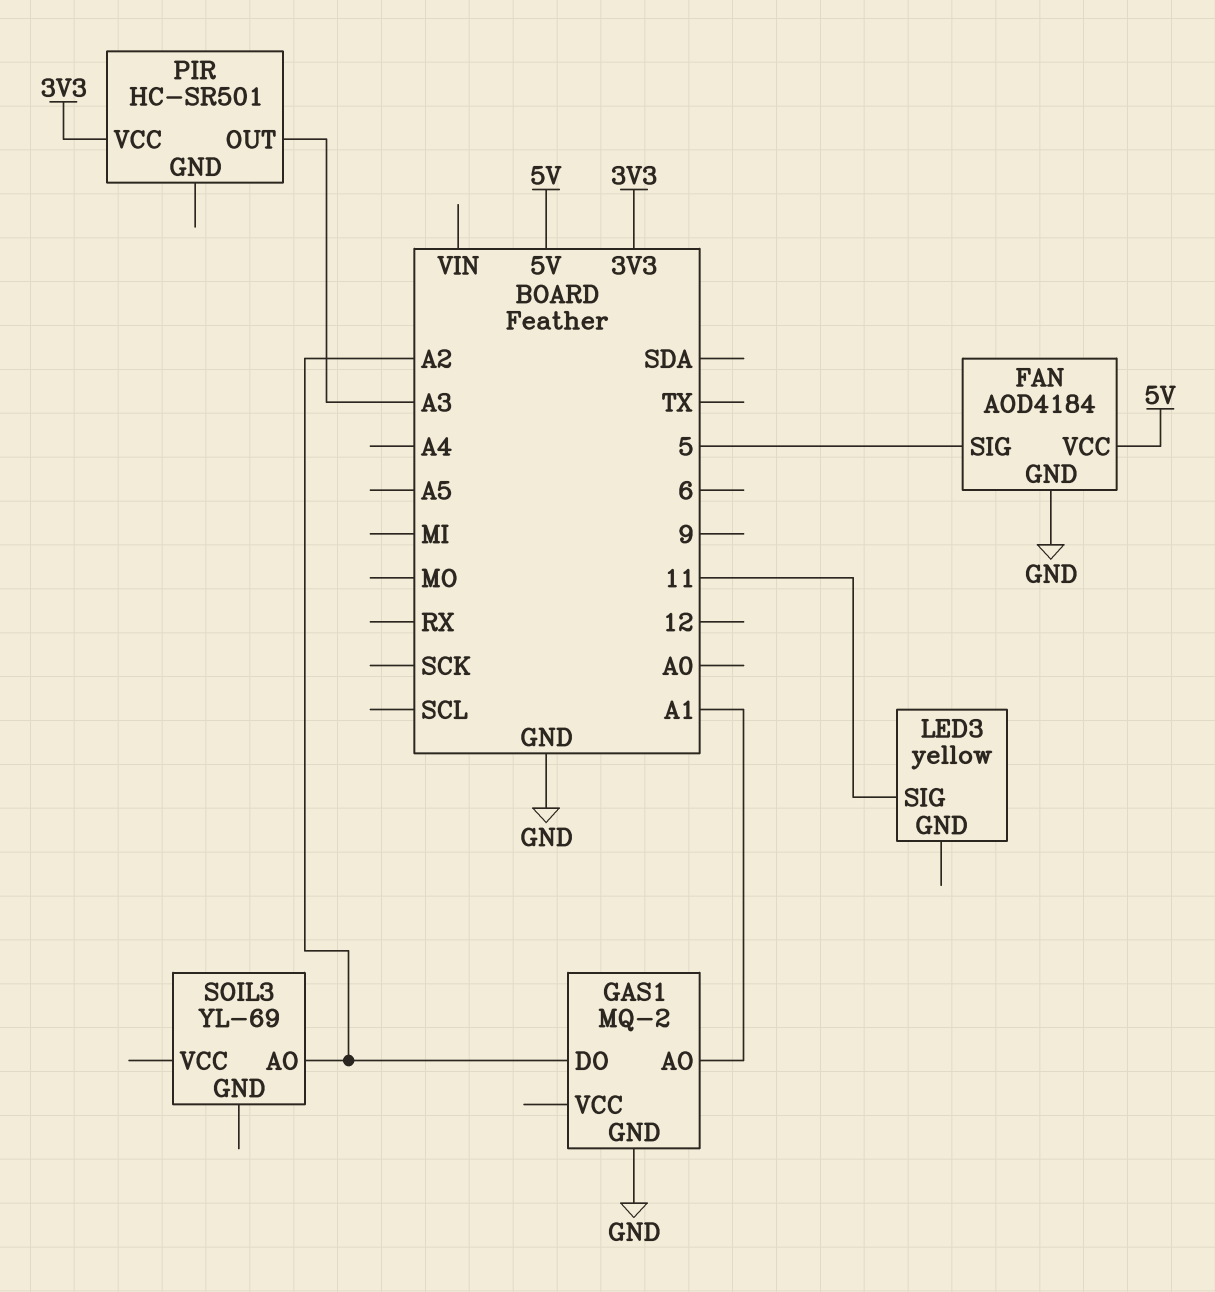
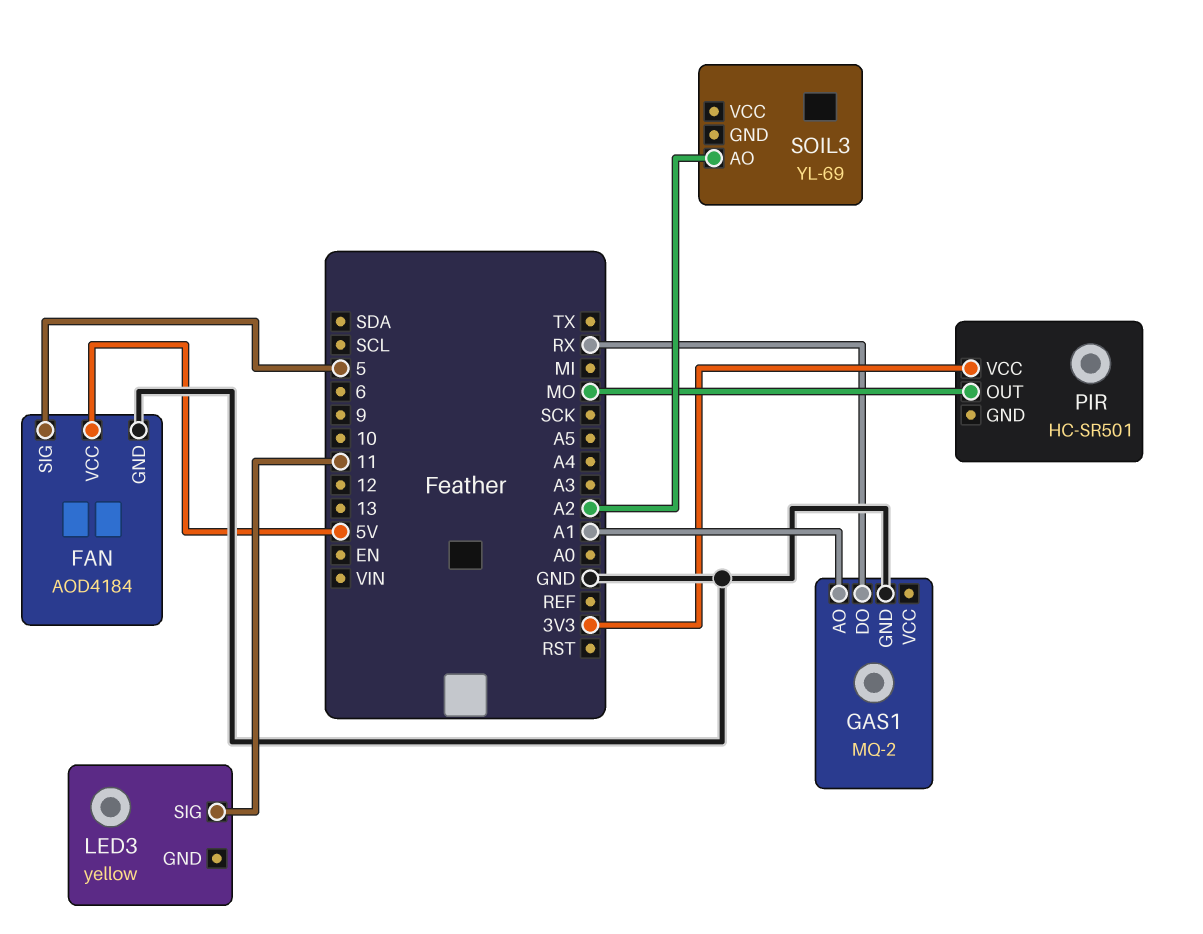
GAS1 pin DO: A2 -> RX
PIR pin OUT: A3 -> MO

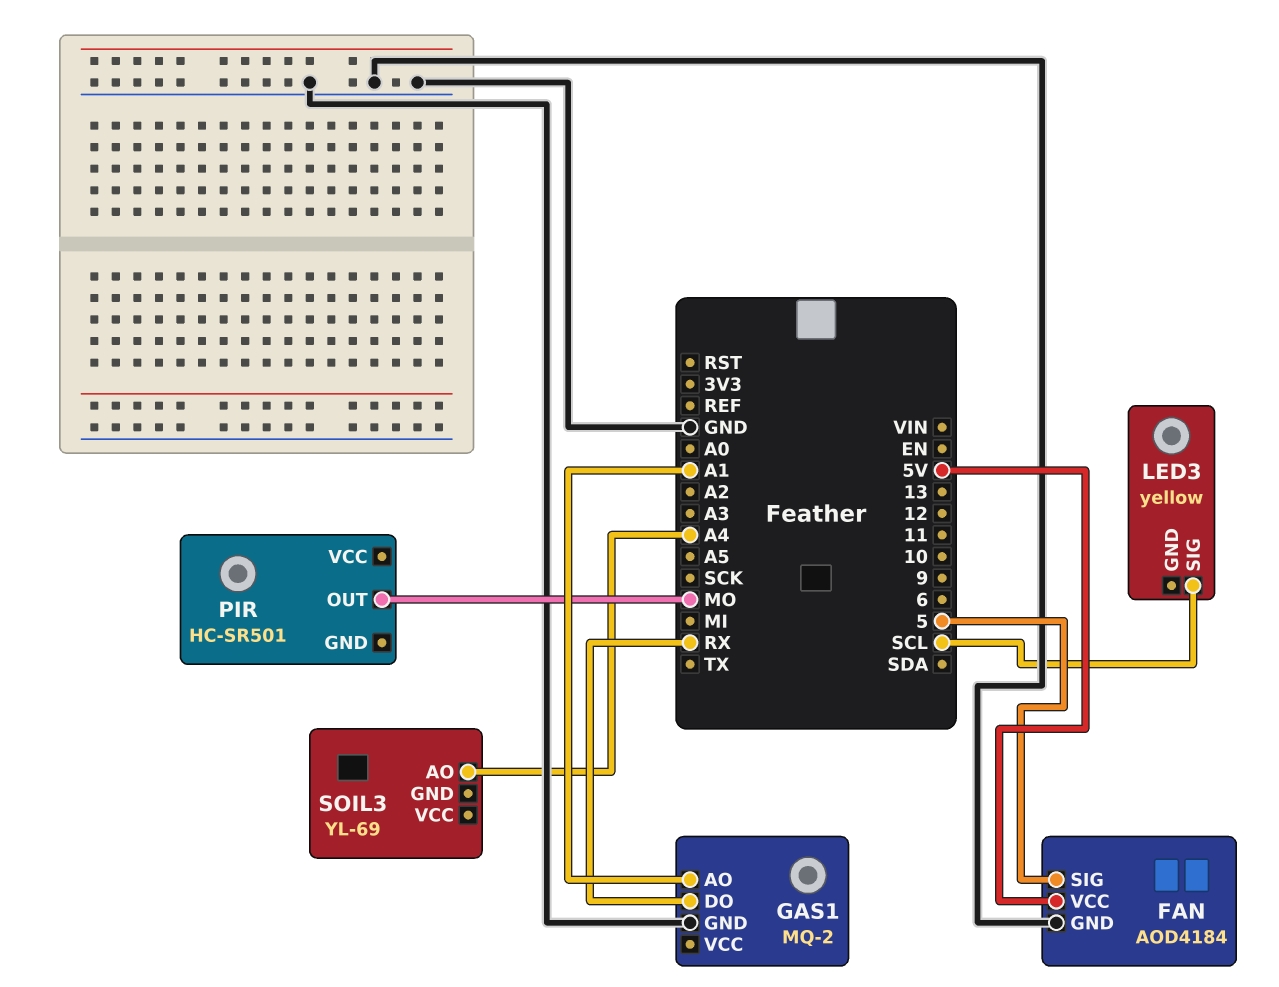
LED3 pin SIG: 11 -> SCL
PIR pin VCC: 3V3 -> none
SOIL3 pin AO: A2 -> A4

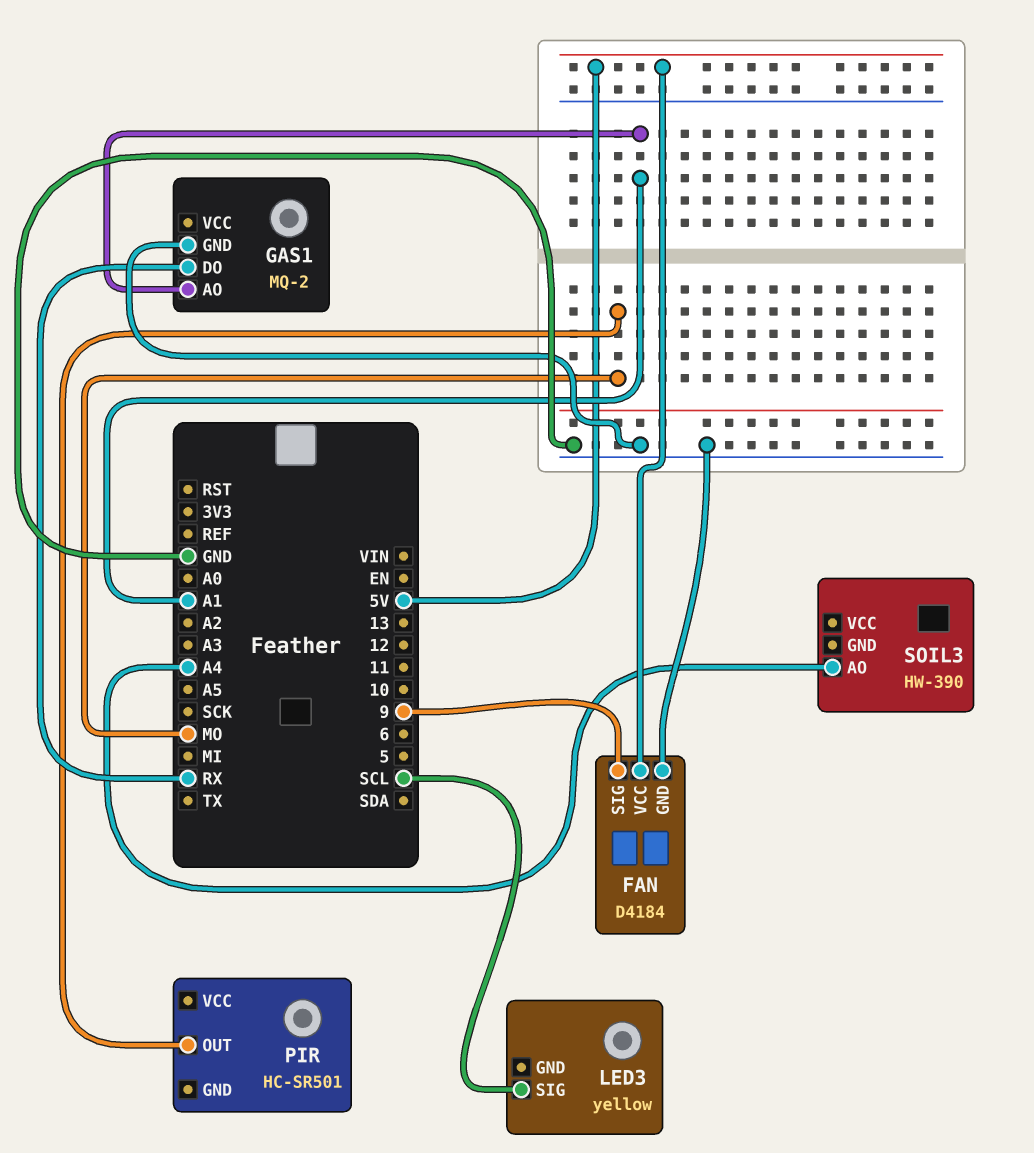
FAN: AOD4184 -> D4184
FAN pin SIG: 5 -> 9
SOIL3: YL-69 -> HW-390

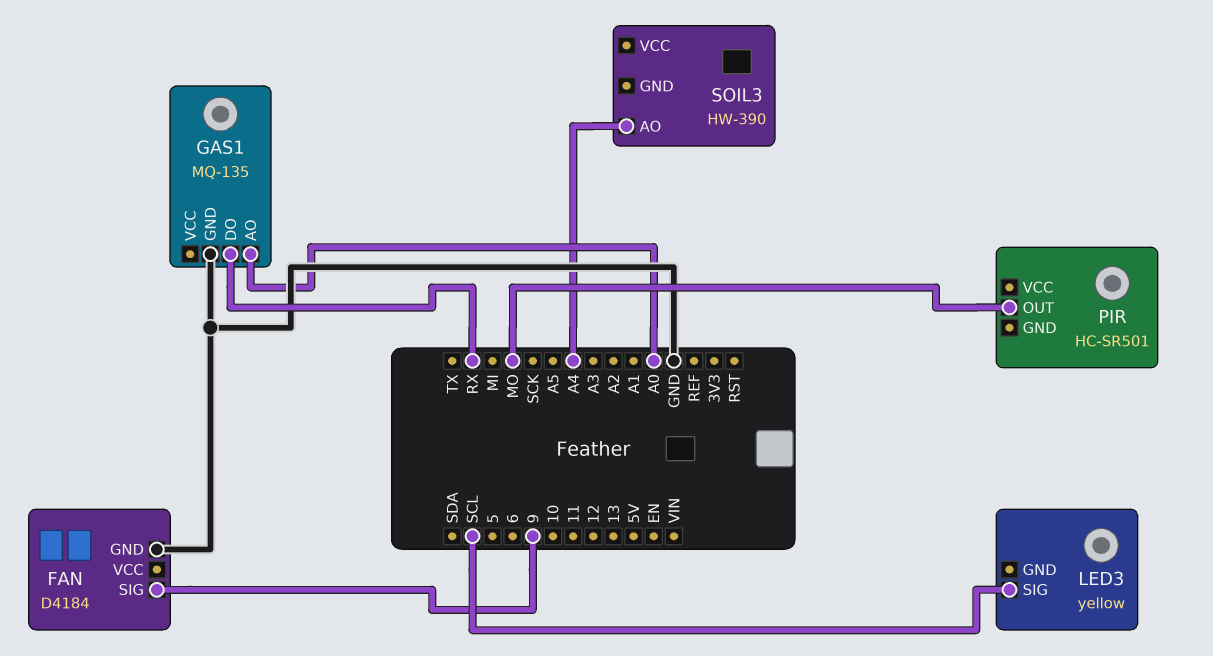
FAN pin VCC: 5V -> none
GAS1: MQ-2 -> MQ-135
GAS1 pin AO: A1 -> A0

